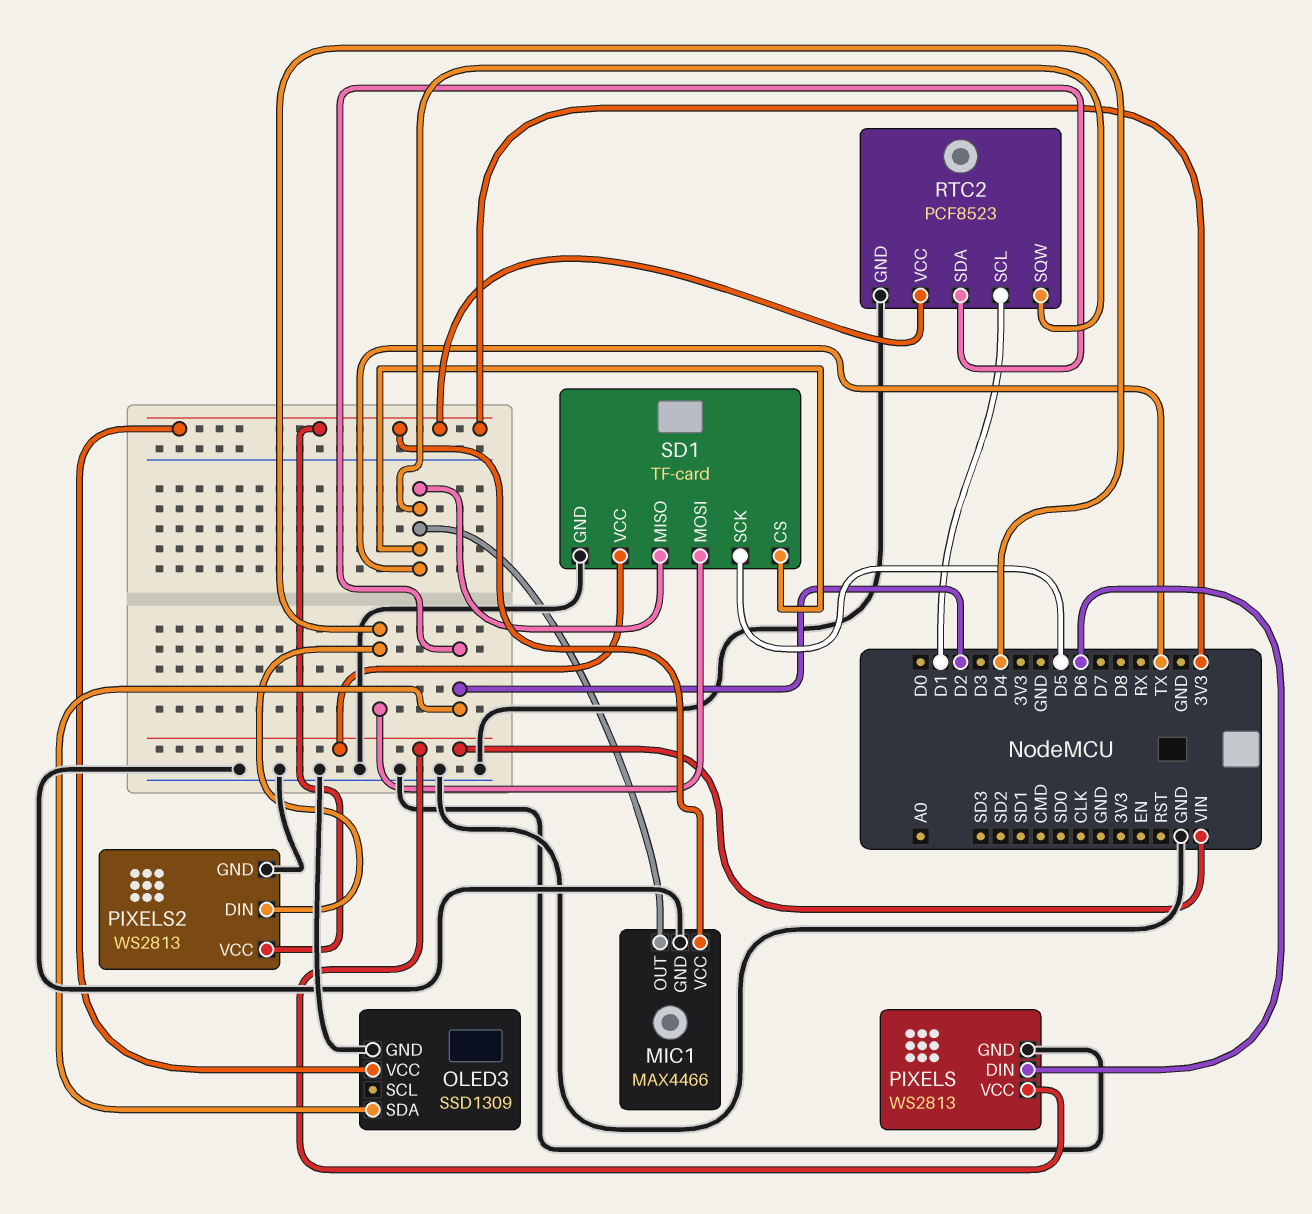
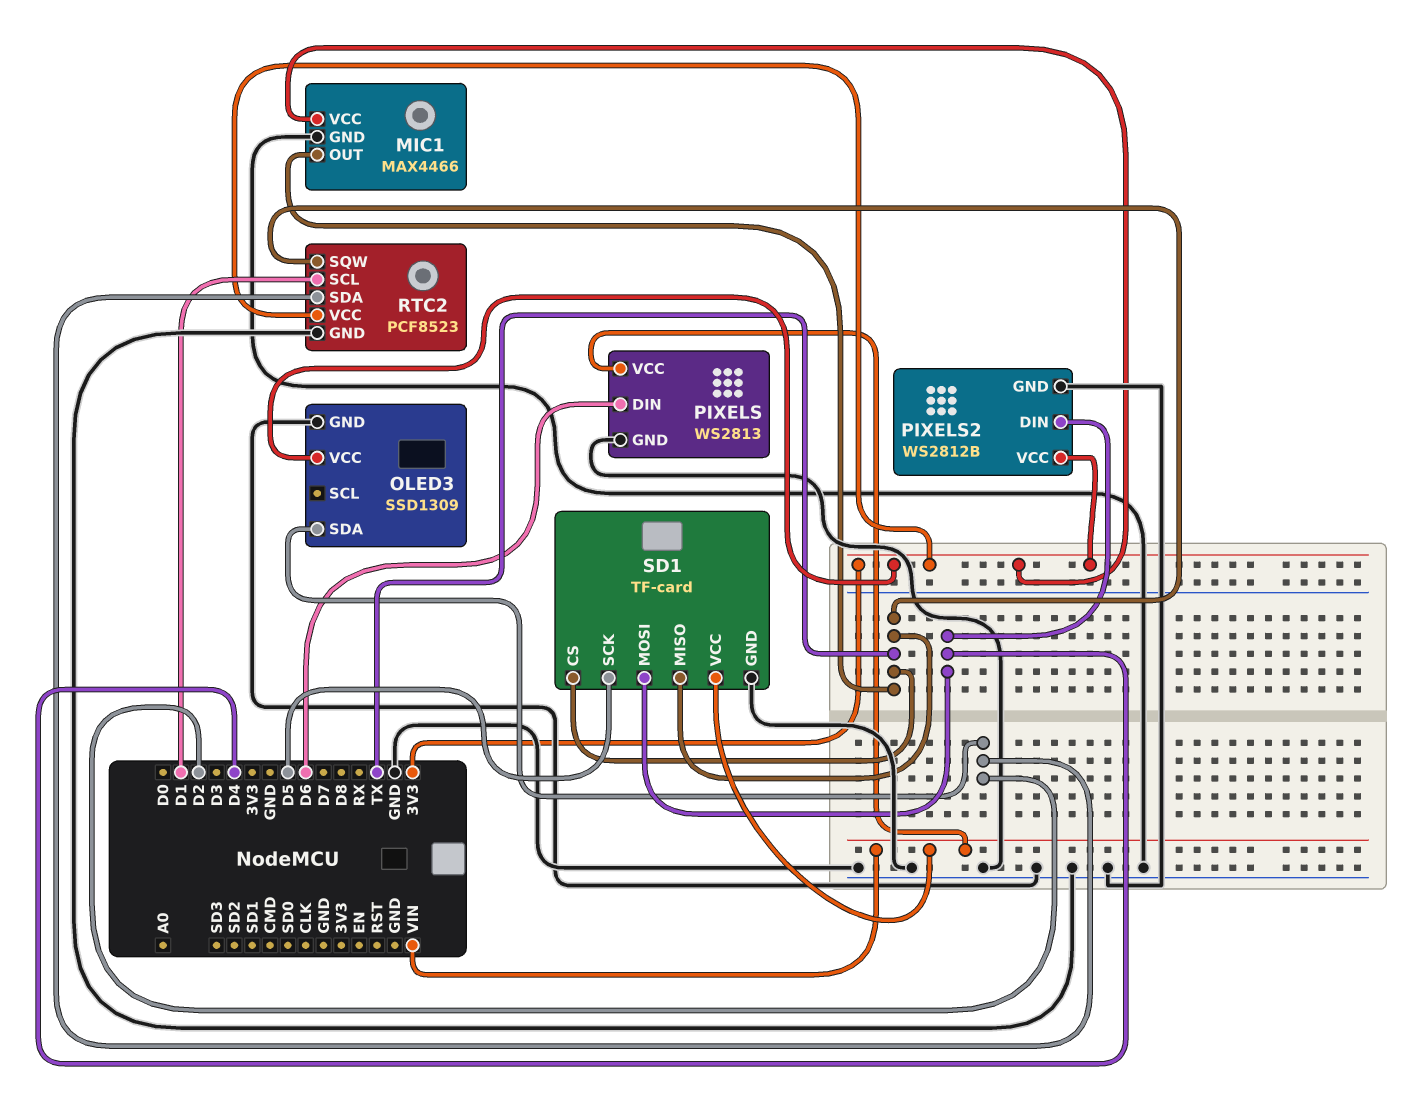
PIXELS2: WS2813 -> WS2812B

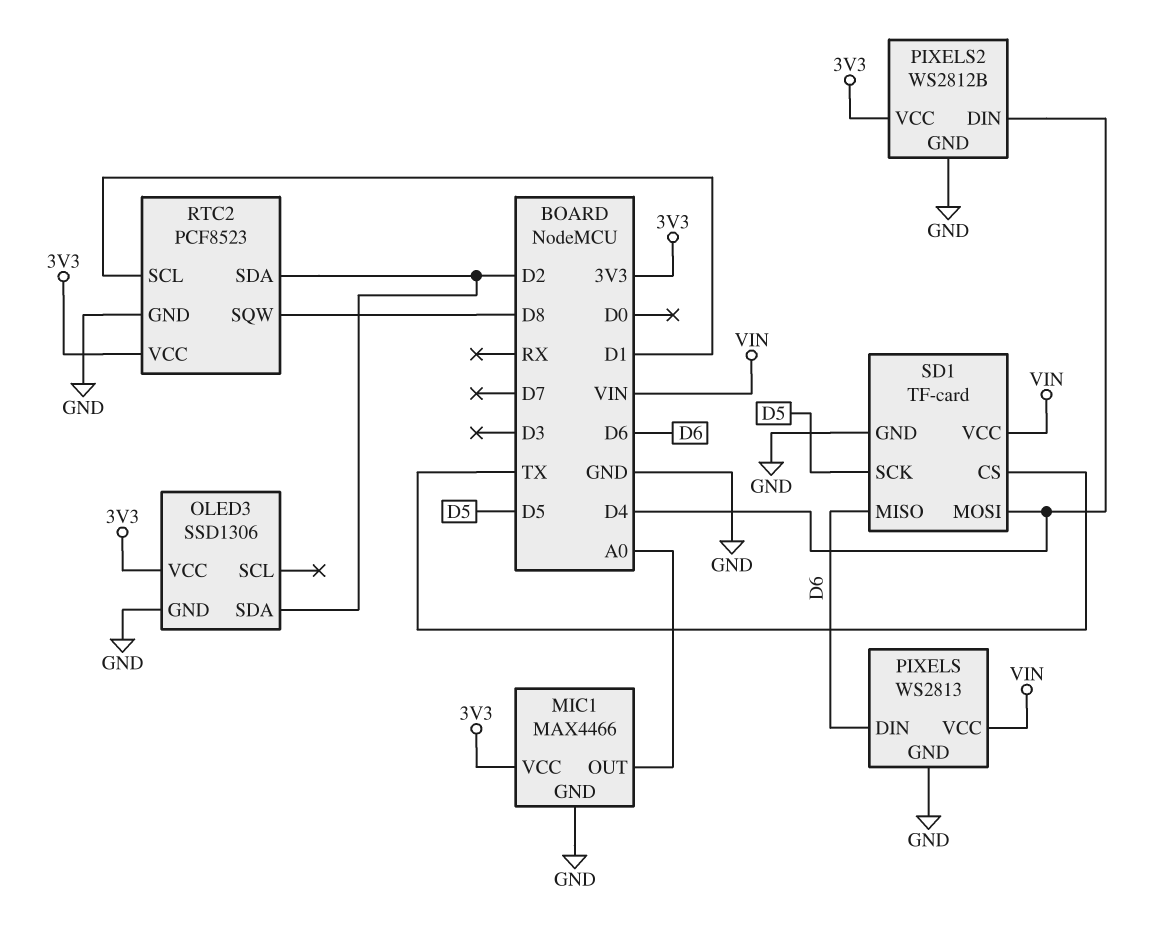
MIC1 pin OUT: TX -> A0
OLED3: SSD1309 -> SSD1306
RTC2 pin SQW: TX -> D8
SD1 pin MISO: TX -> D6

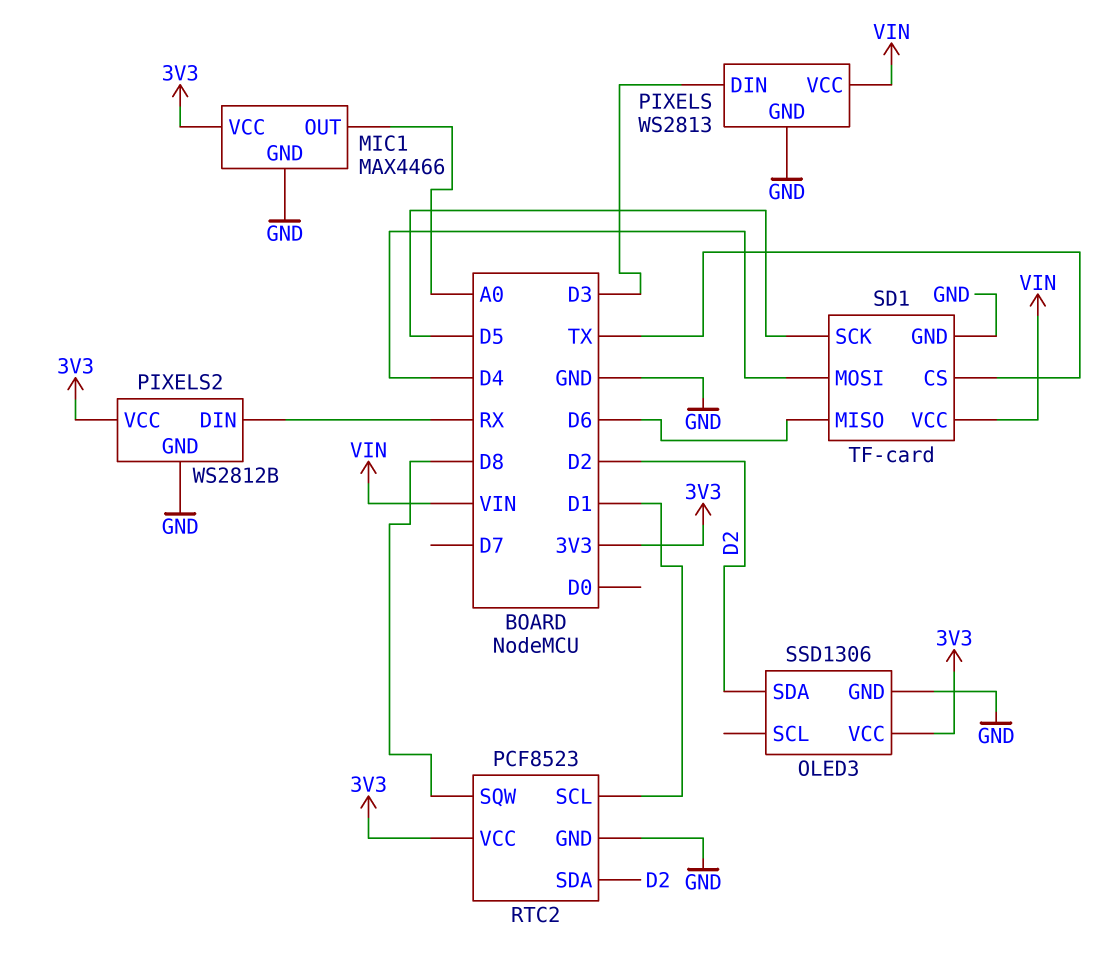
PIXELS pin DIN: D6 -> D3
PIXELS2 pin DIN: D4 -> RX

